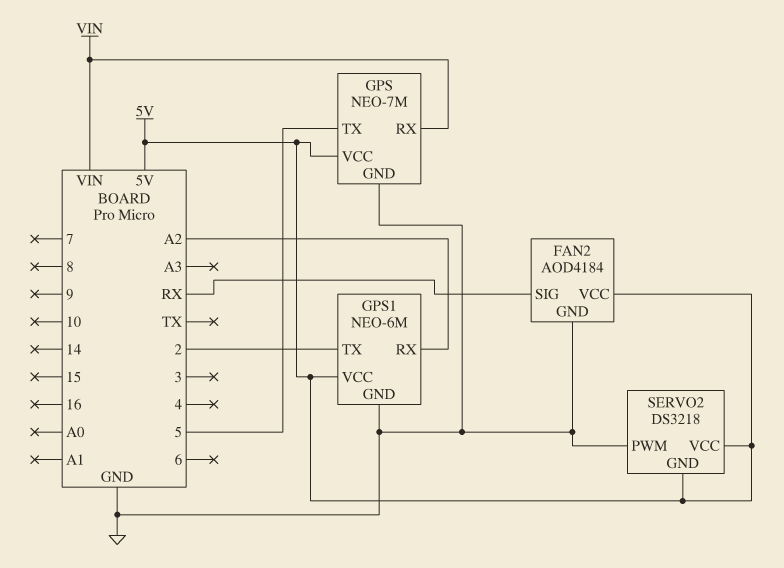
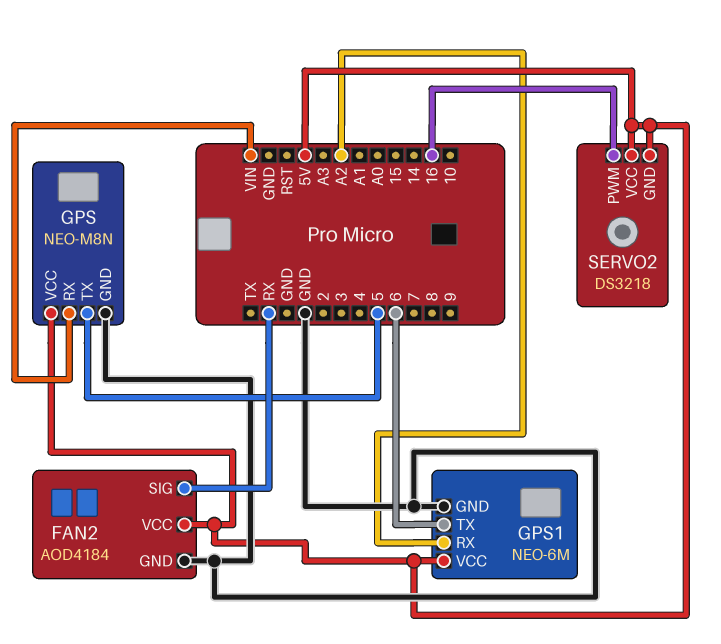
GPS: NEO-7M -> NEO-M8N
GPS1 pin TX: 2 -> 6
SERVO2 pin PWM: GND -> 16

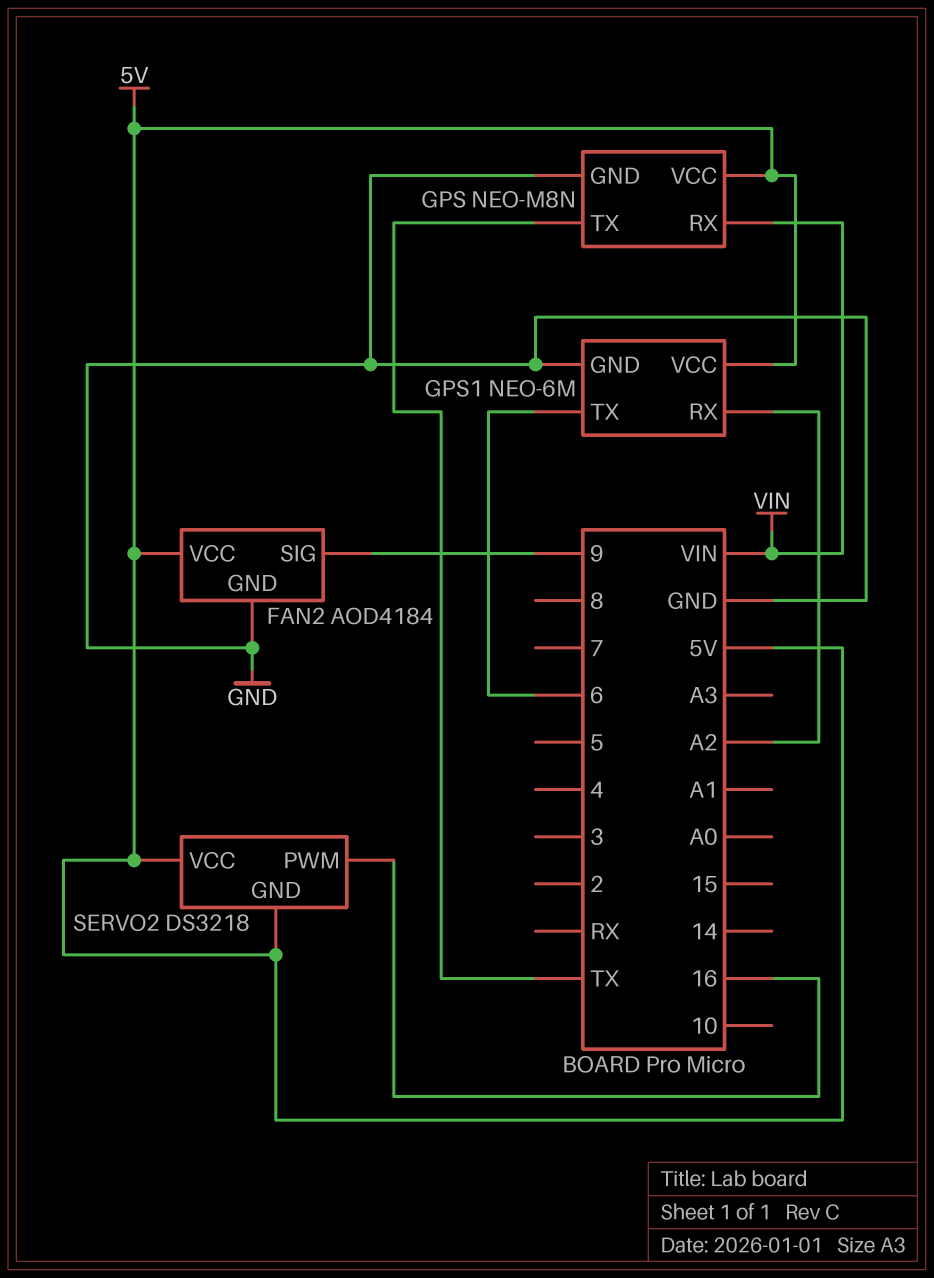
FAN2 pin SIG: RX -> 9
GPS pin TX: 5 -> TX

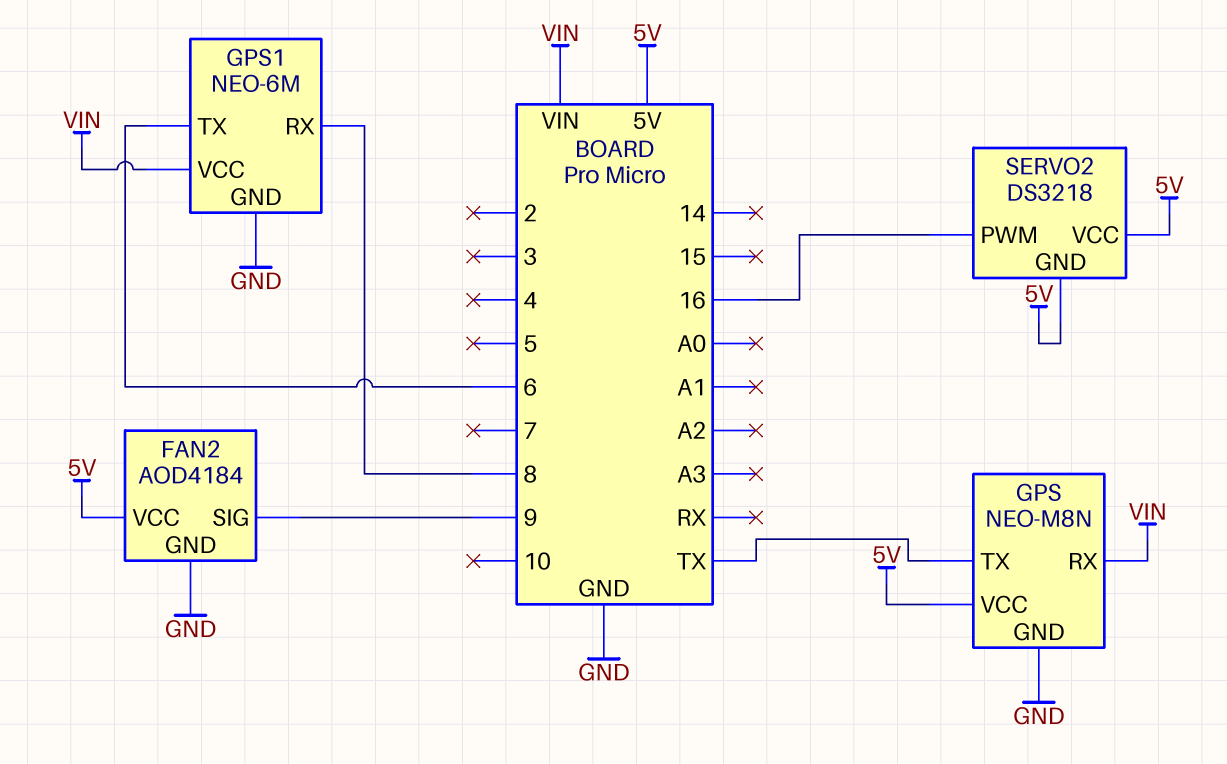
GPS1 pin RX: A2 -> 8
GPS1 pin VCC: 5V -> VIN

